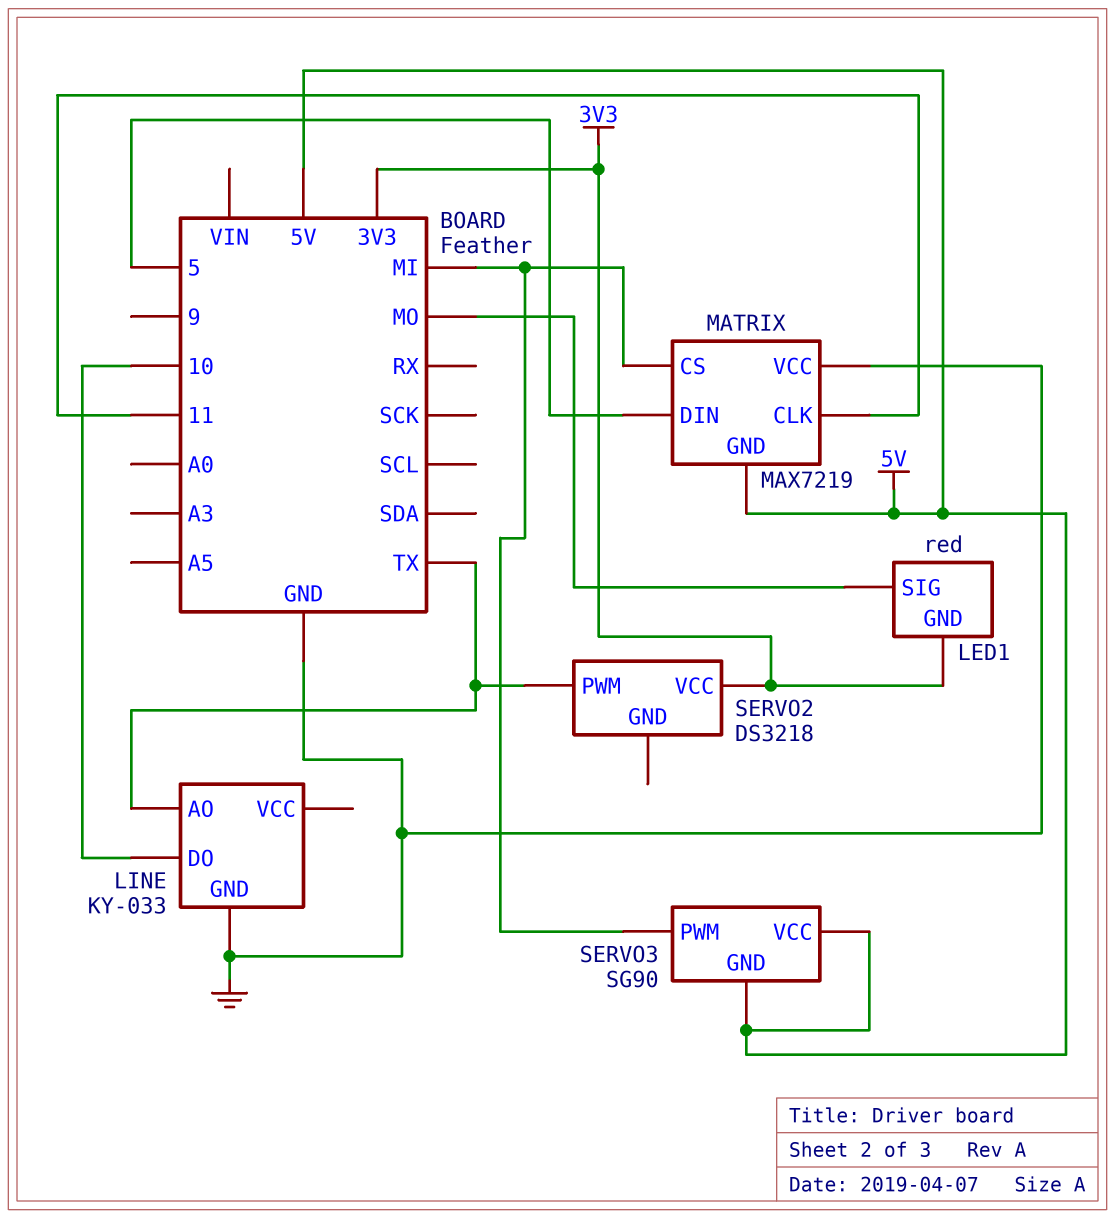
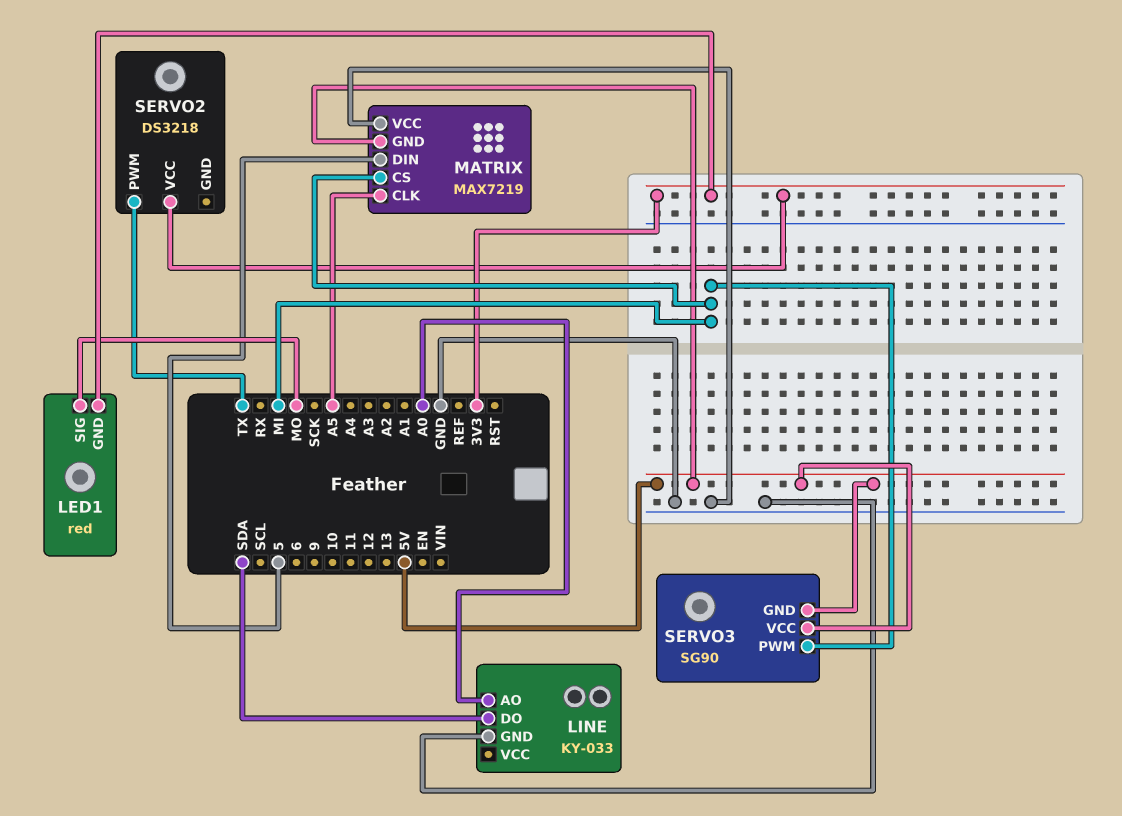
LINE pin AO: TX -> A0
LINE pin DO: 10 -> SDA
MATRIX pin CLK: 11 -> A5

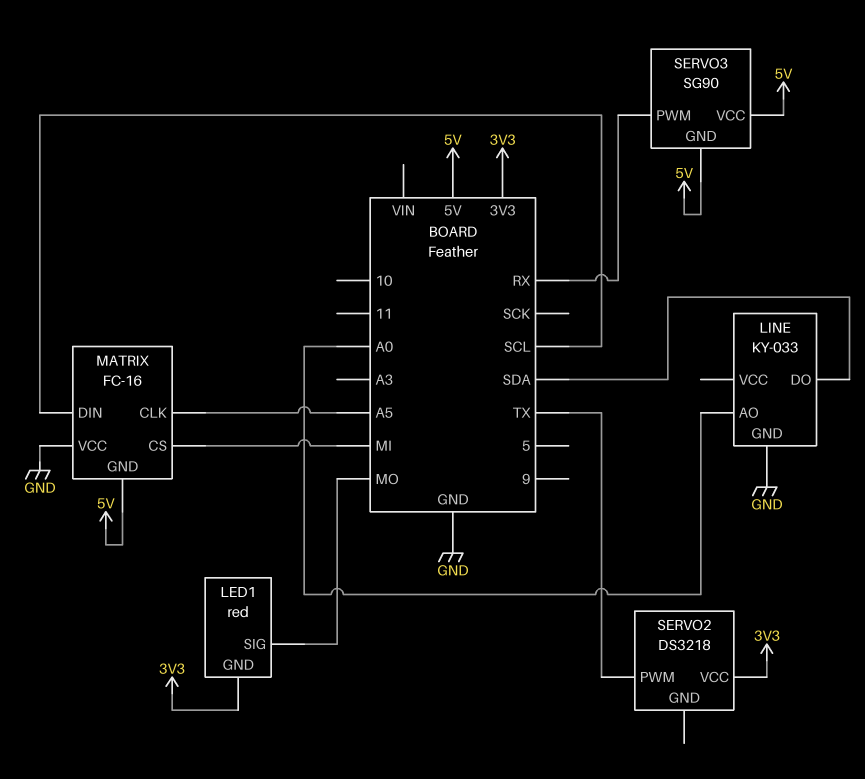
MATRIX: MAX7219 -> FC-16
MATRIX pin DIN: 5 -> SCL
SERVO3 pin PWM: MI -> RX

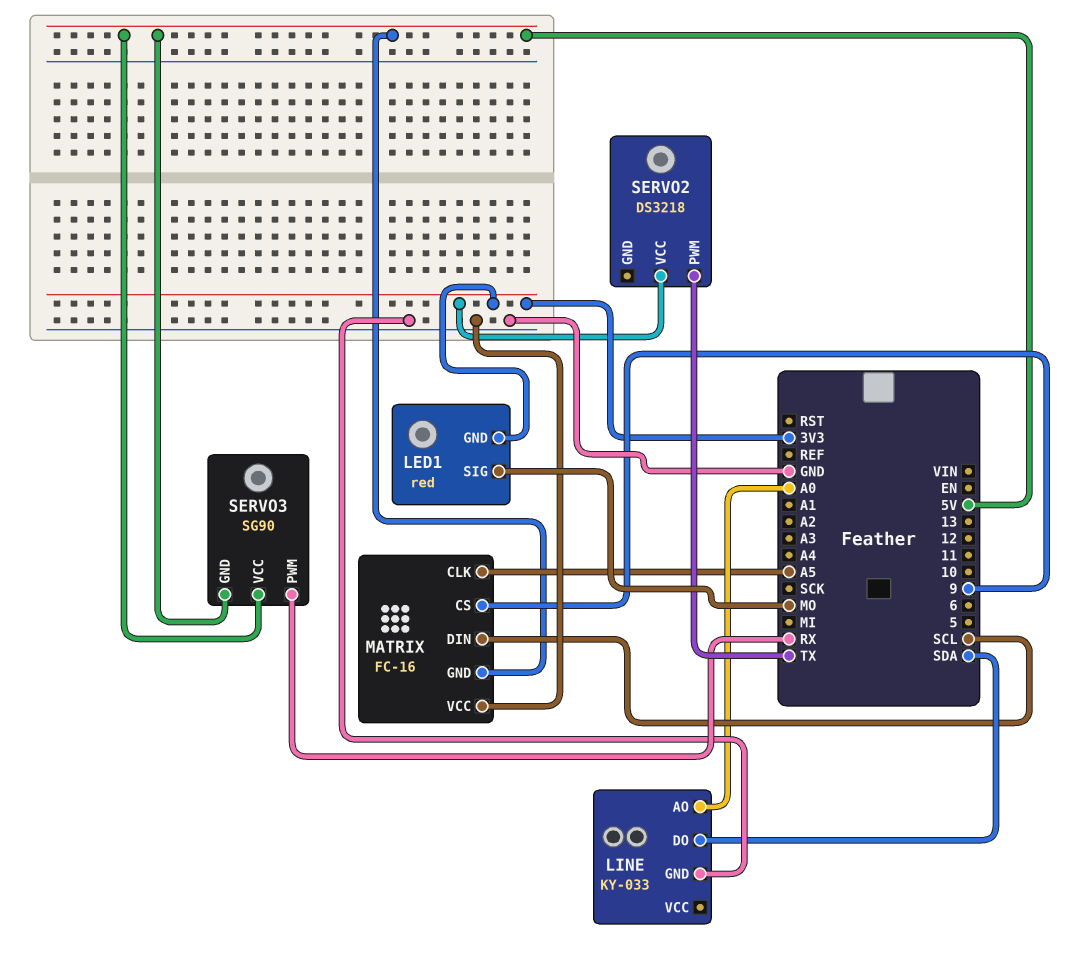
MATRIX pin CS: MI -> 9

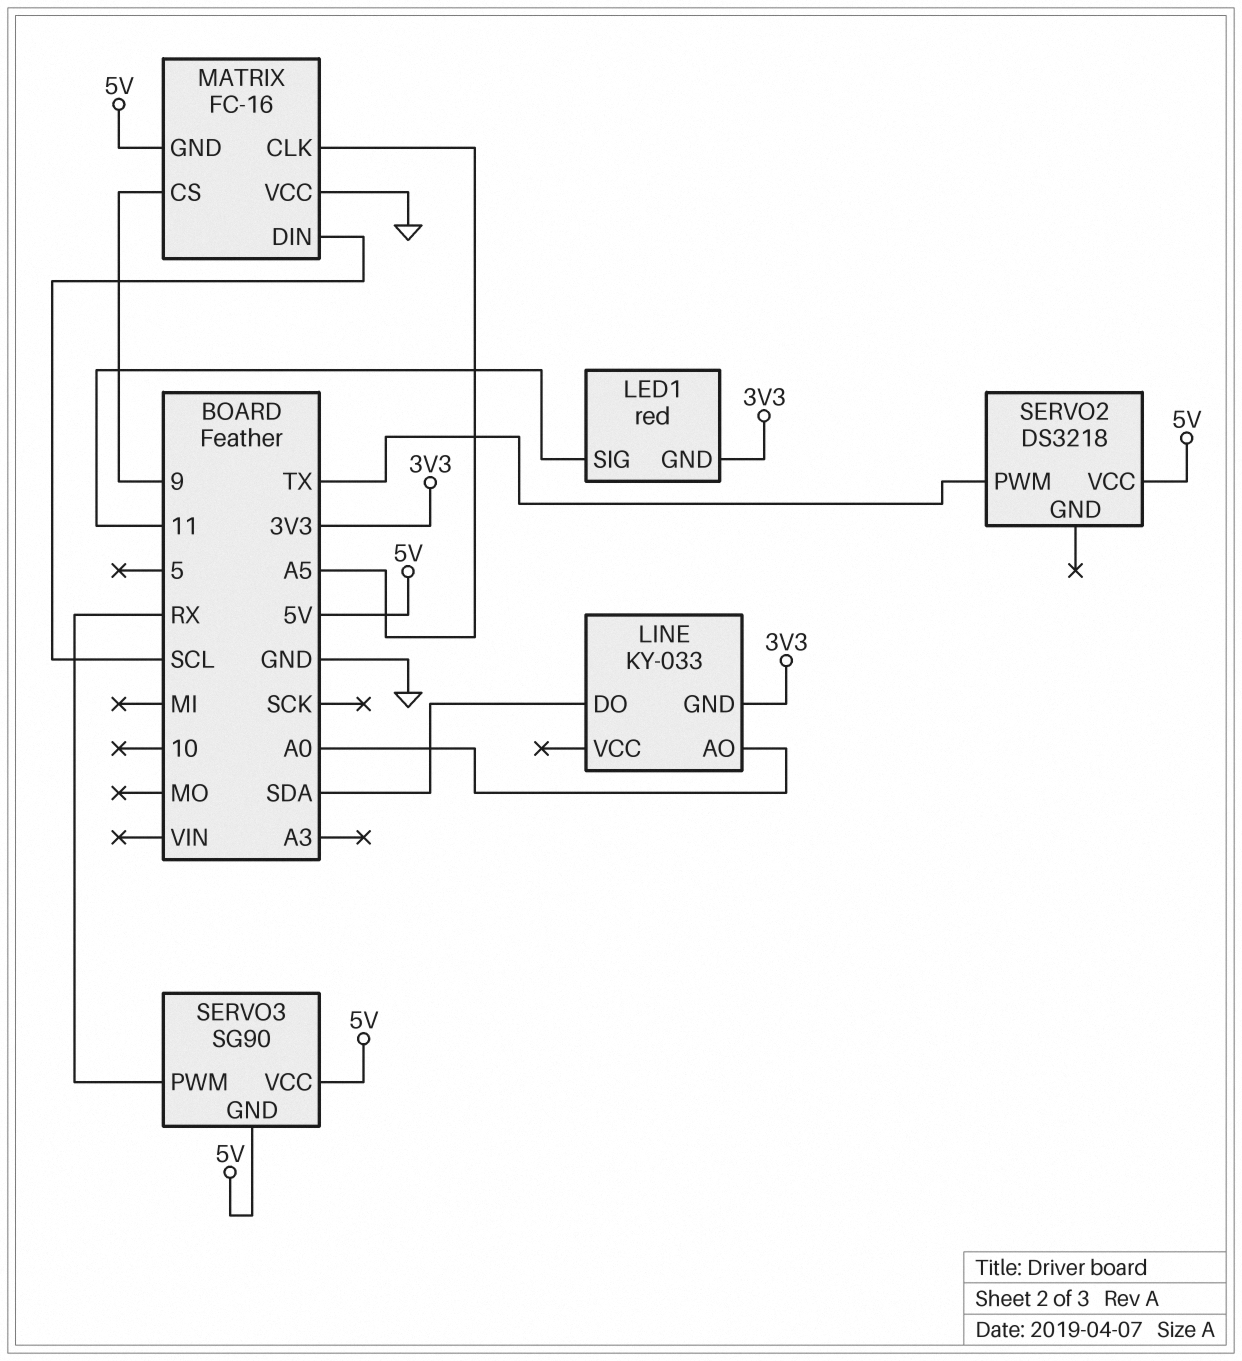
LED1 pin SIG: MO -> 11
LINE pin GND: GND -> 3V3
SERVO2 pin VCC: 3V3 -> 5V

